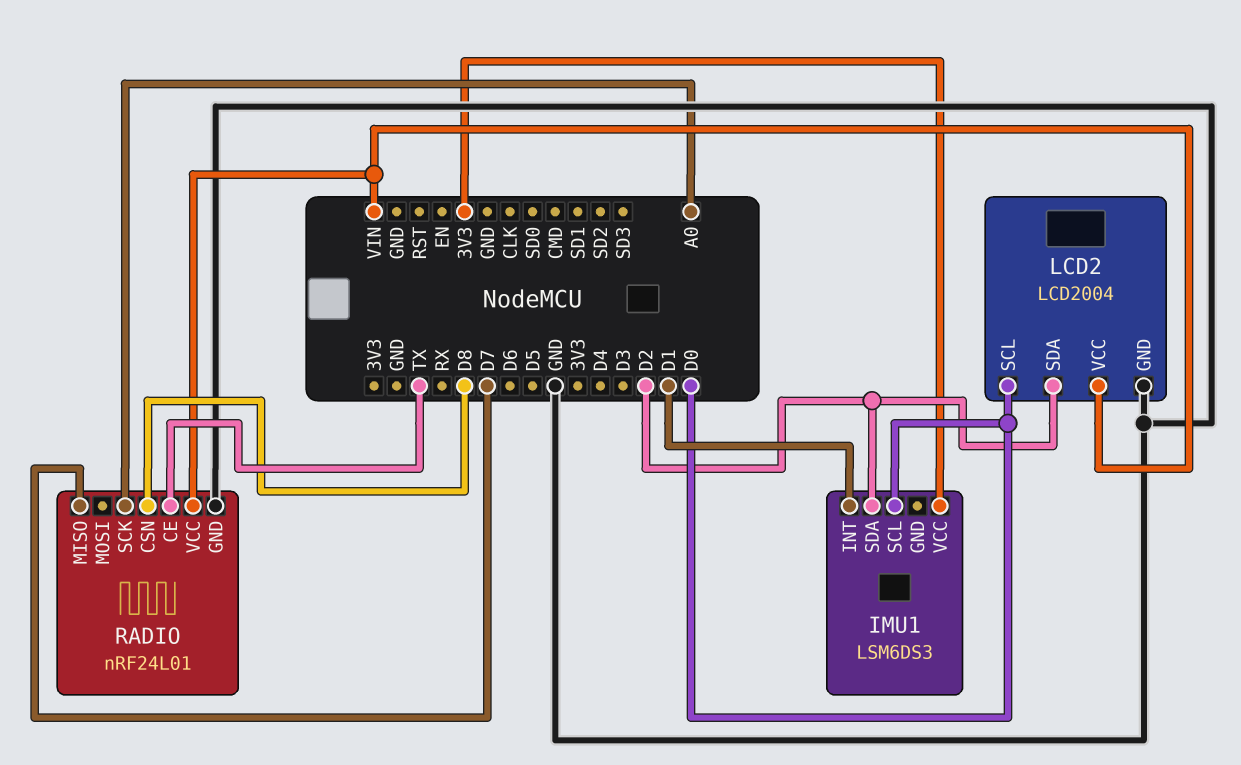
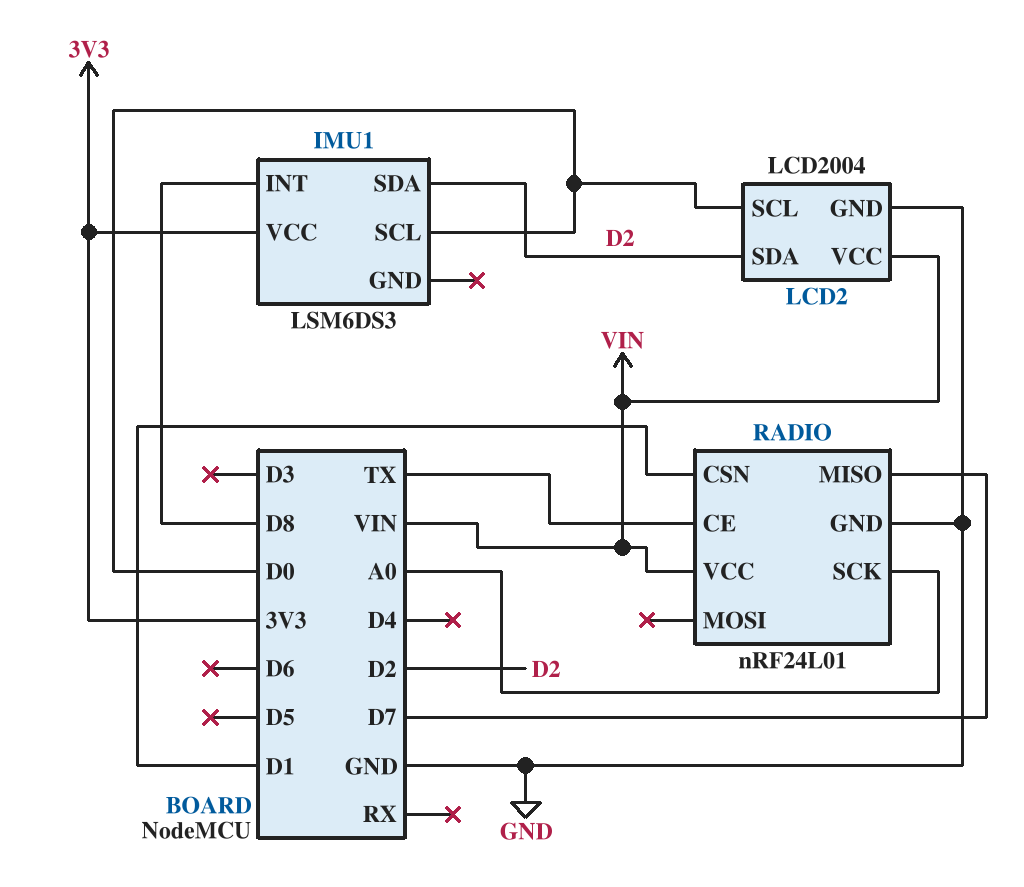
IMU1 pin INT: D1 -> D8
RADIO pin CSN: D8 -> D1

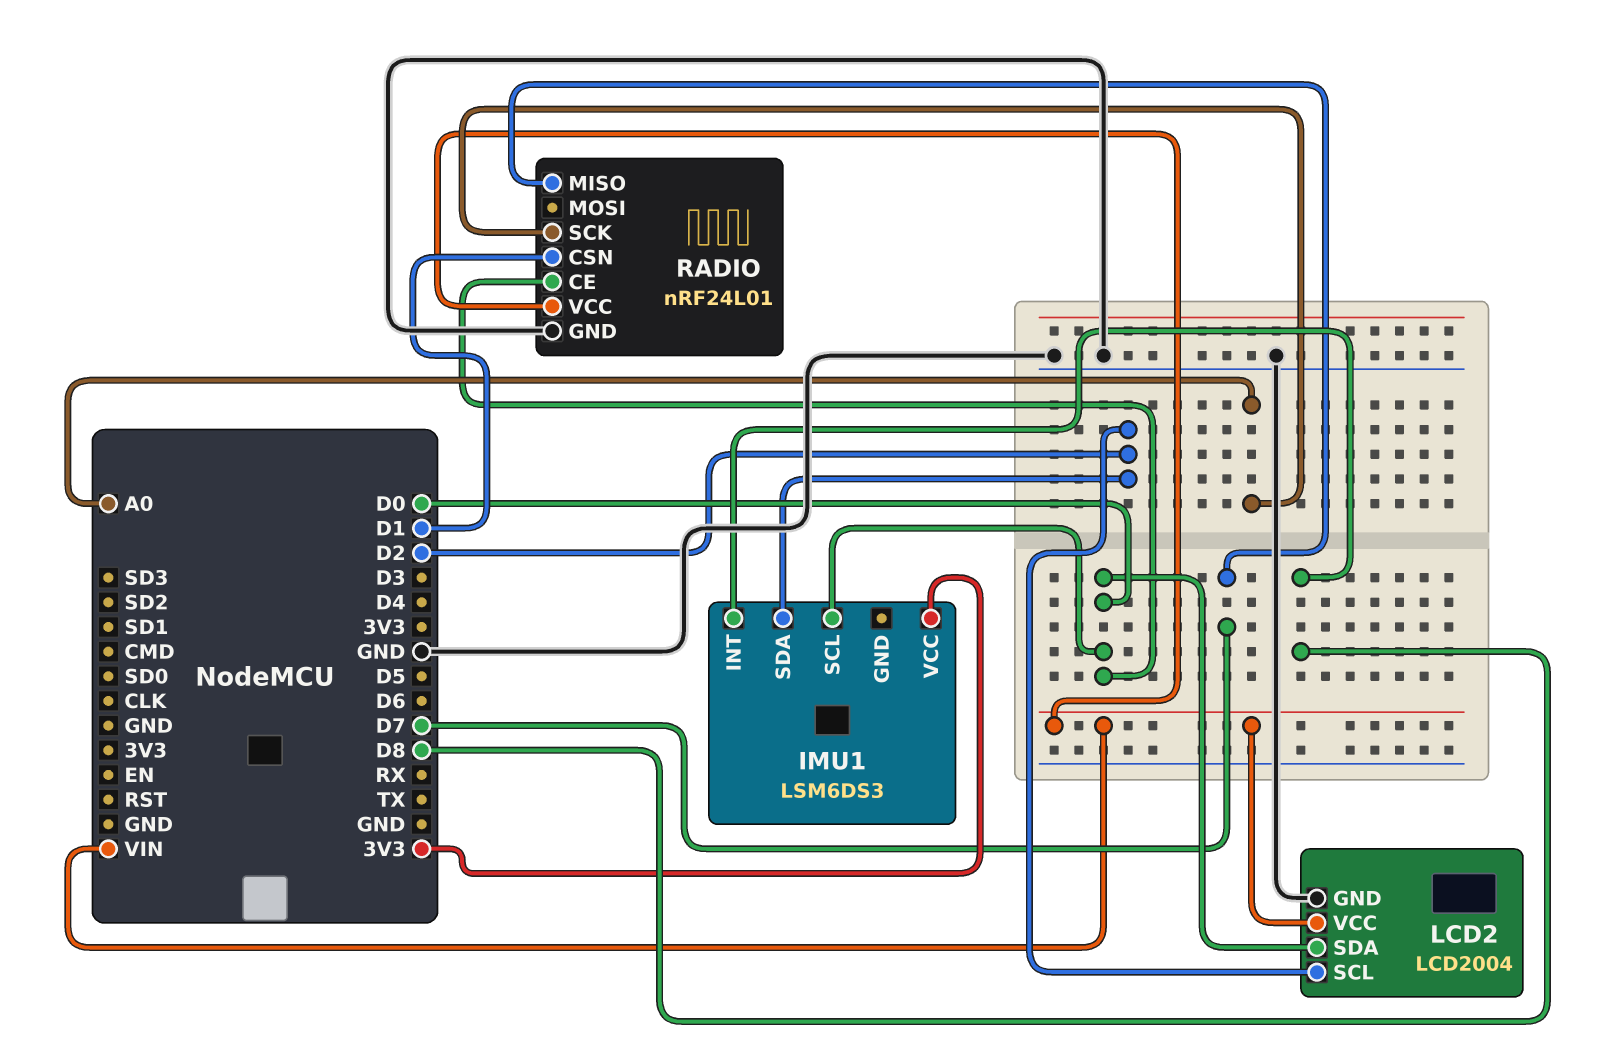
LCD2 pin SCL: D0 -> D2
LCD2 pin SDA: D2 -> D0
RADIO pin CE: TX -> D0

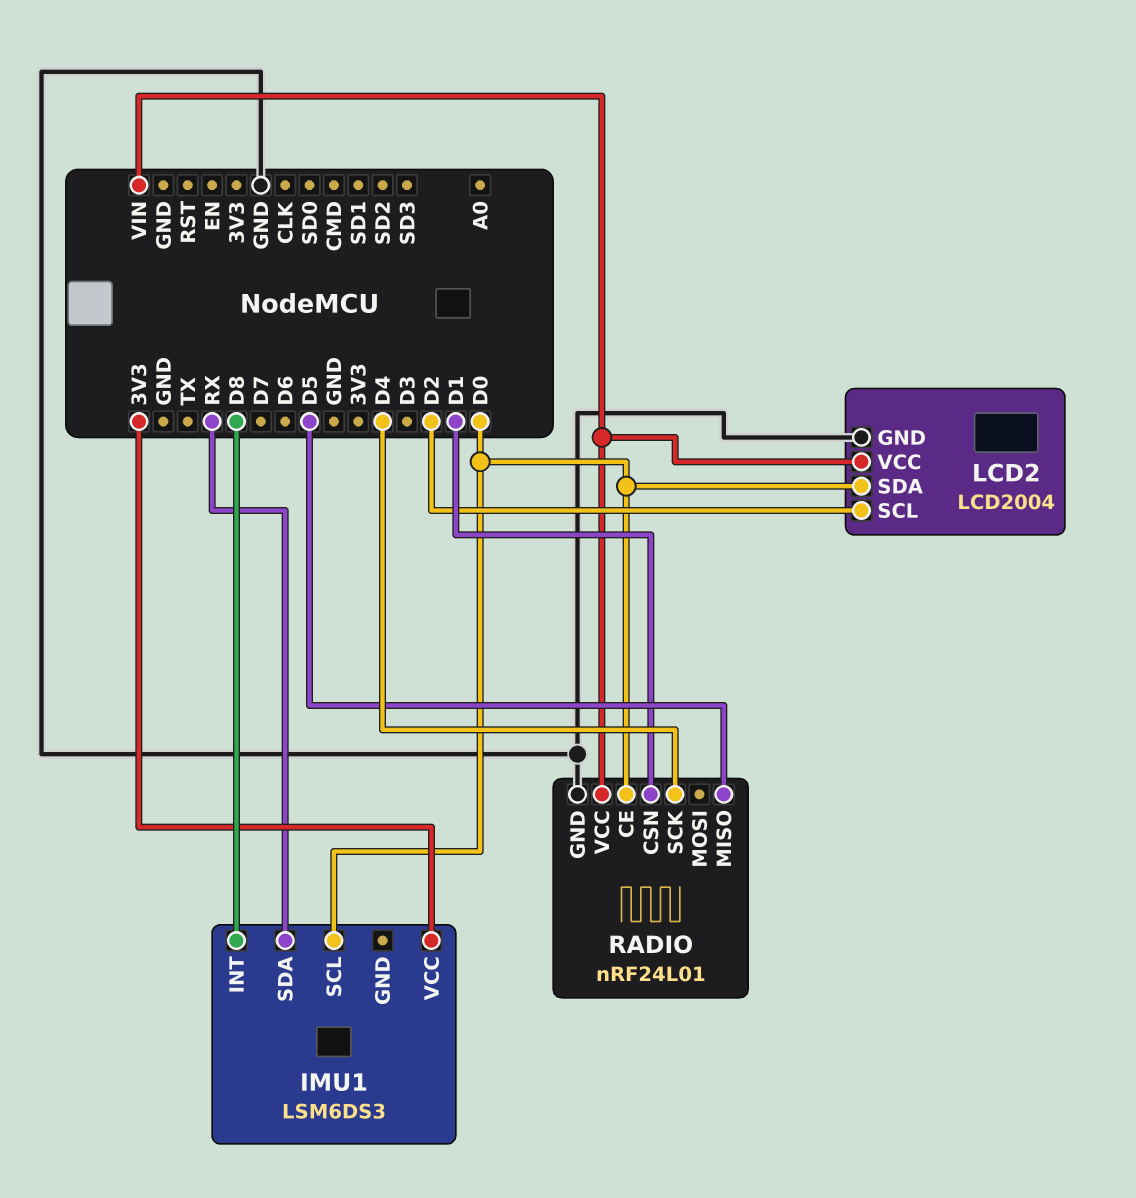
IMU1 pin SDA: D2 -> RX
RADIO pin MISO: D7 -> D5
RADIO pin SCK: A0 -> D4

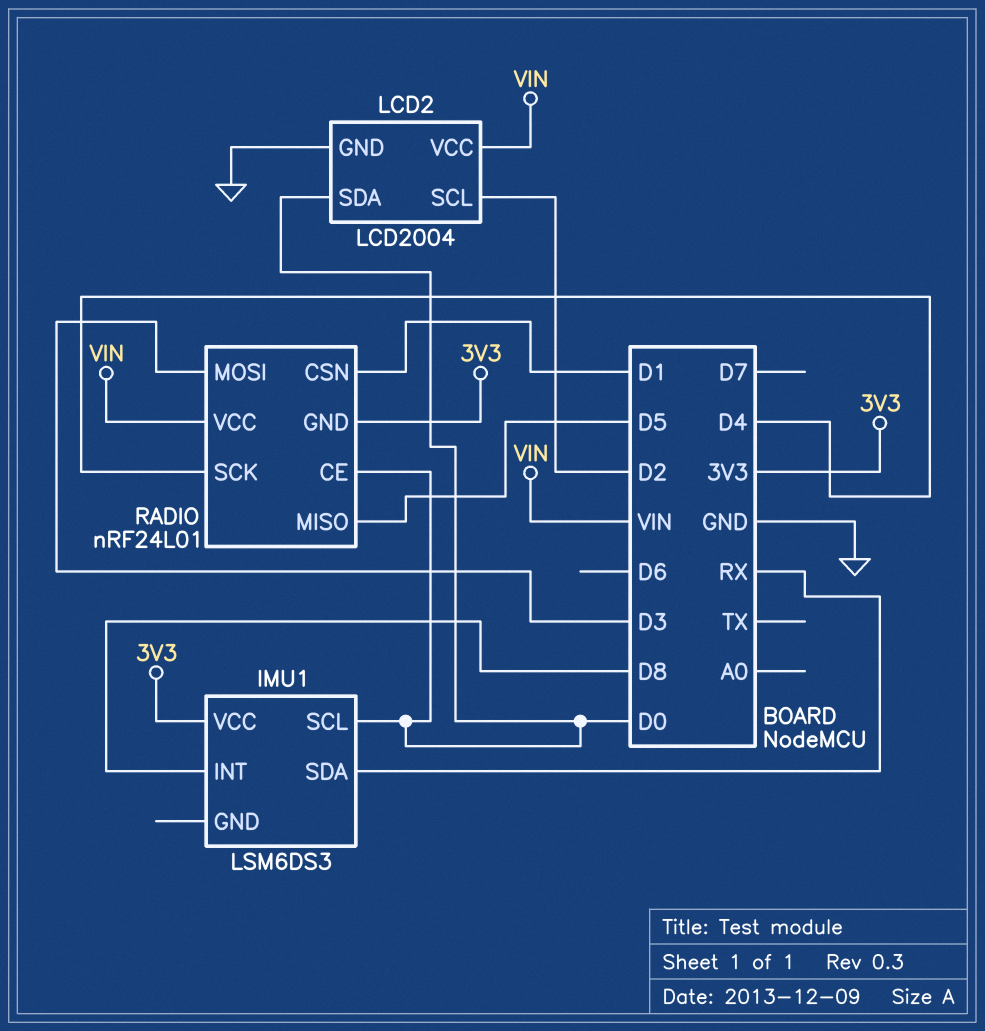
RADIO pin GND: GND -> 3V3
RADIO pin MOSI: none -> D3

